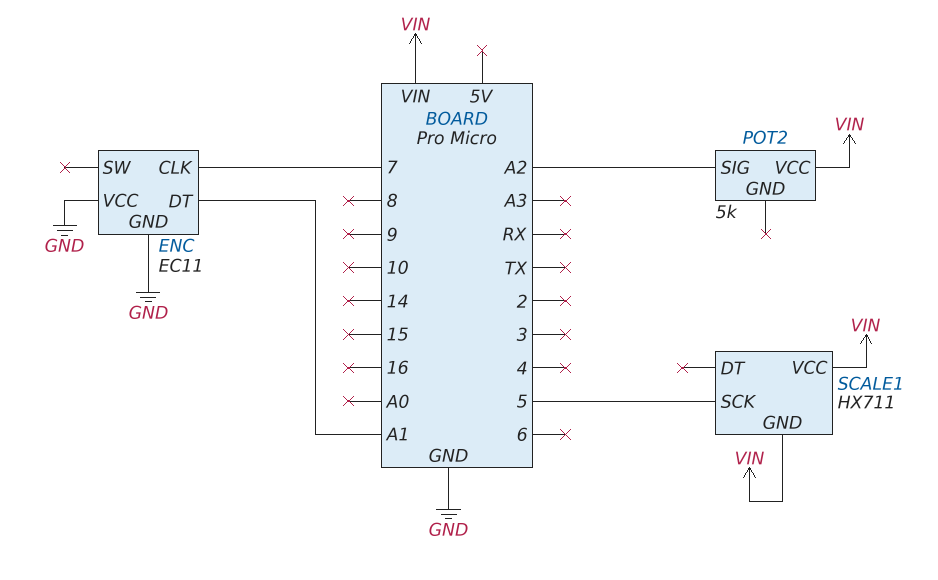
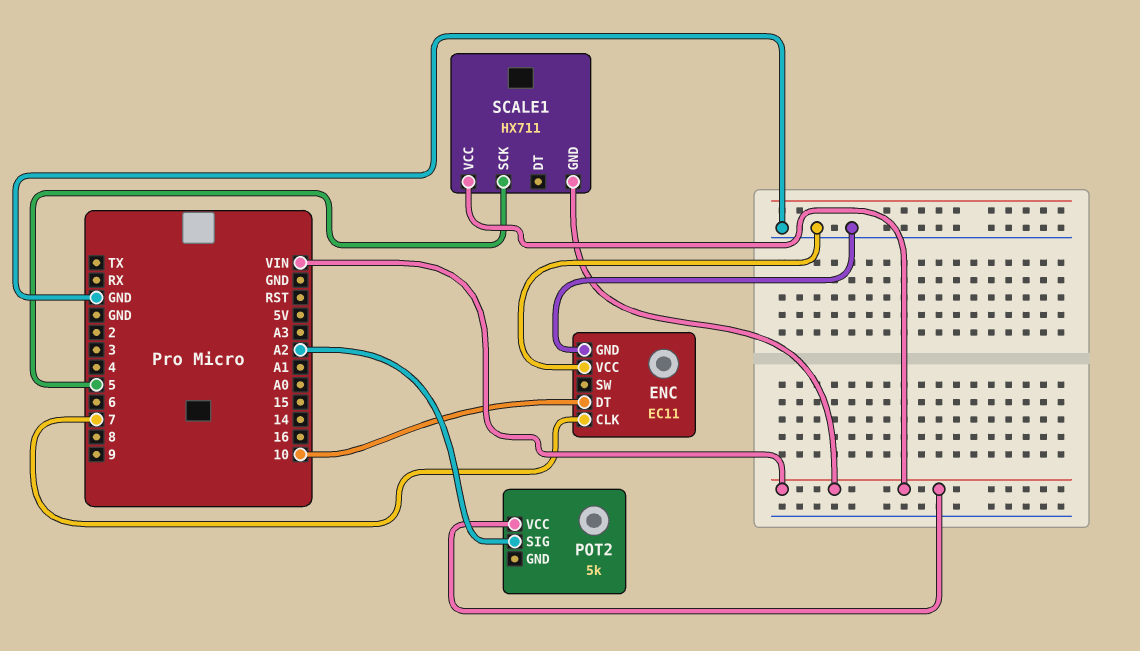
ENC pin DT: A1 -> 10

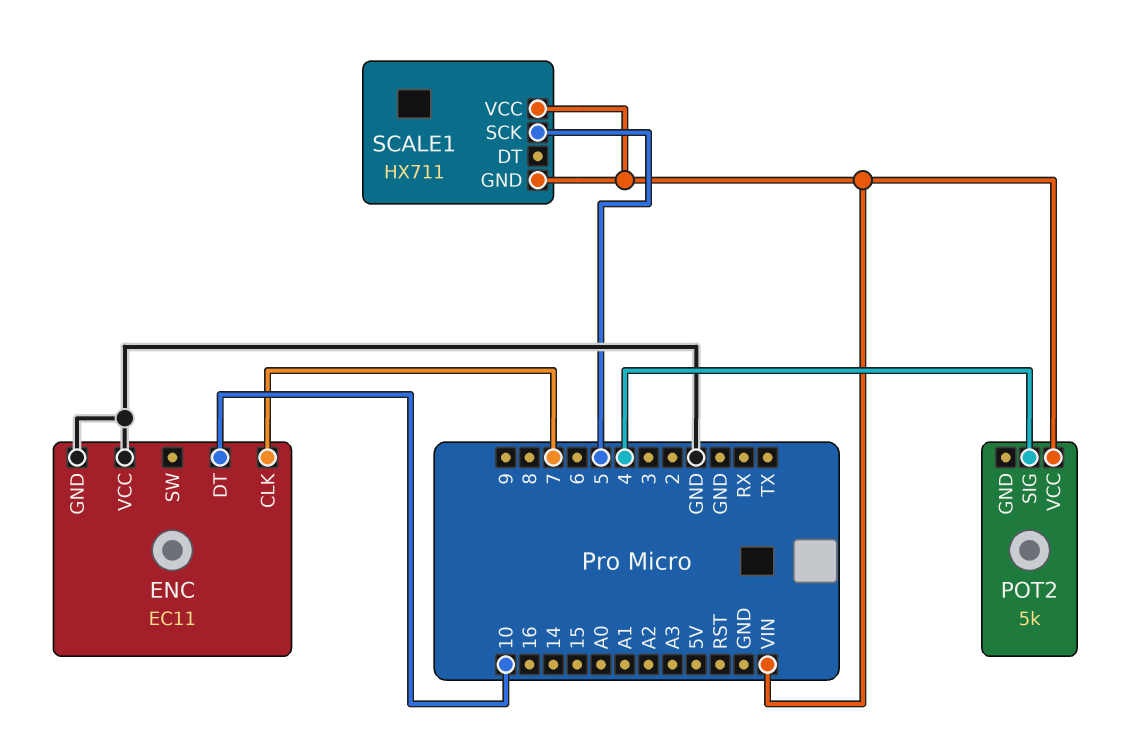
POT2 pin SIG: A2 -> 4

